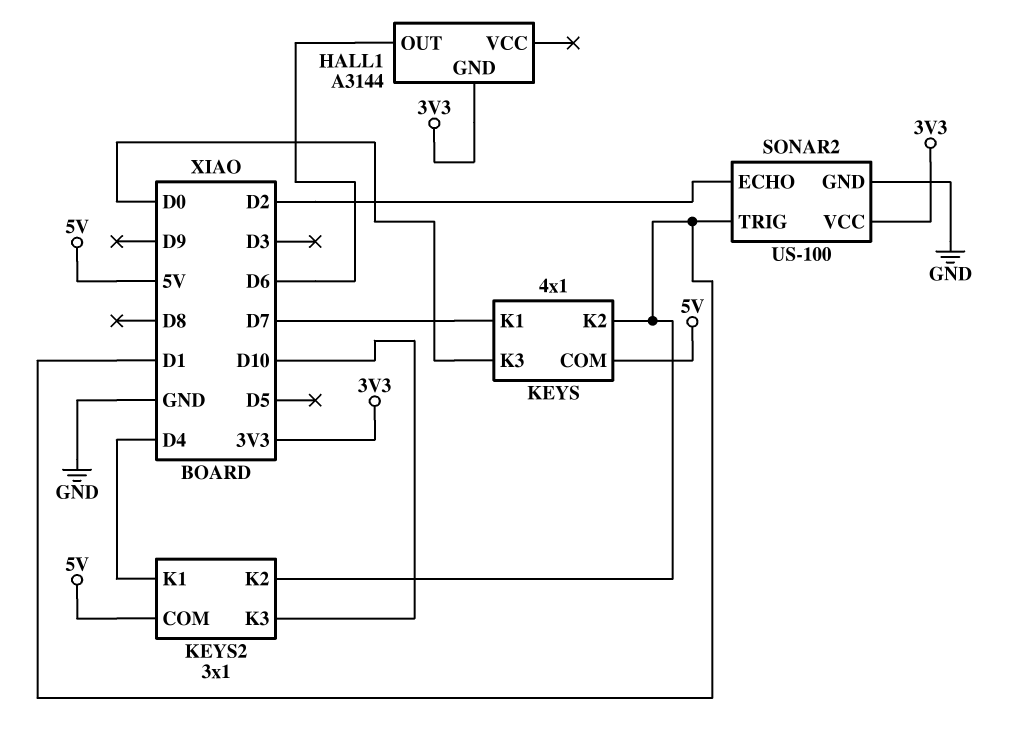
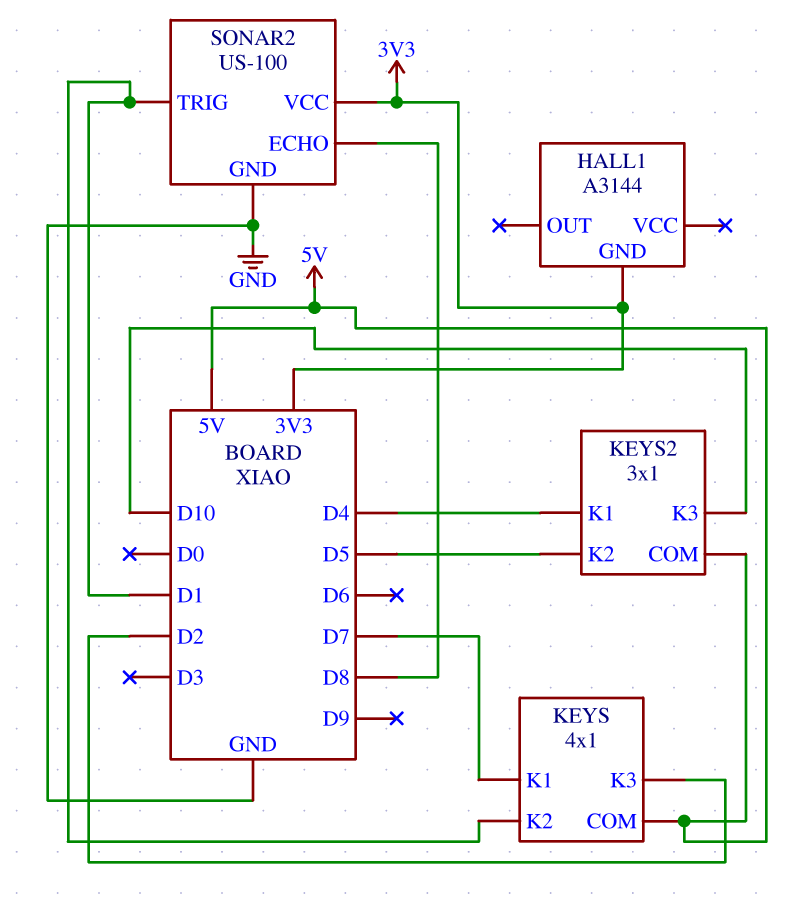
HALL1 pin OUT: D6 -> none
KEYS pin K3: D0 -> D2
KEYS2 pin K2: D1 -> D5
SONAR2 pin ECHO: D2 -> D8

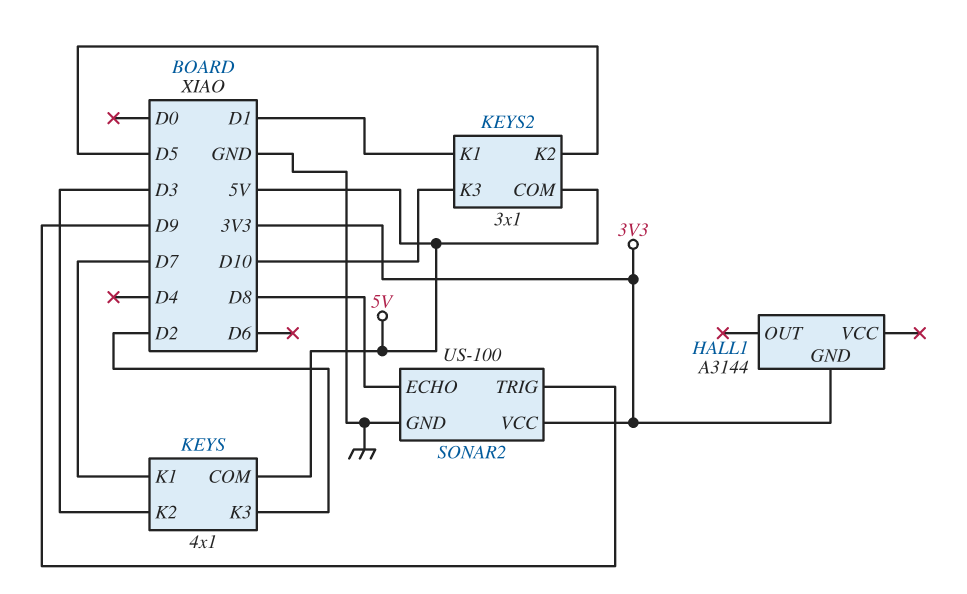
KEYS pin K2: D1 -> D3
KEYS2 pin K1: D4 -> D1
SONAR2 pin TRIG: D1 -> D9

